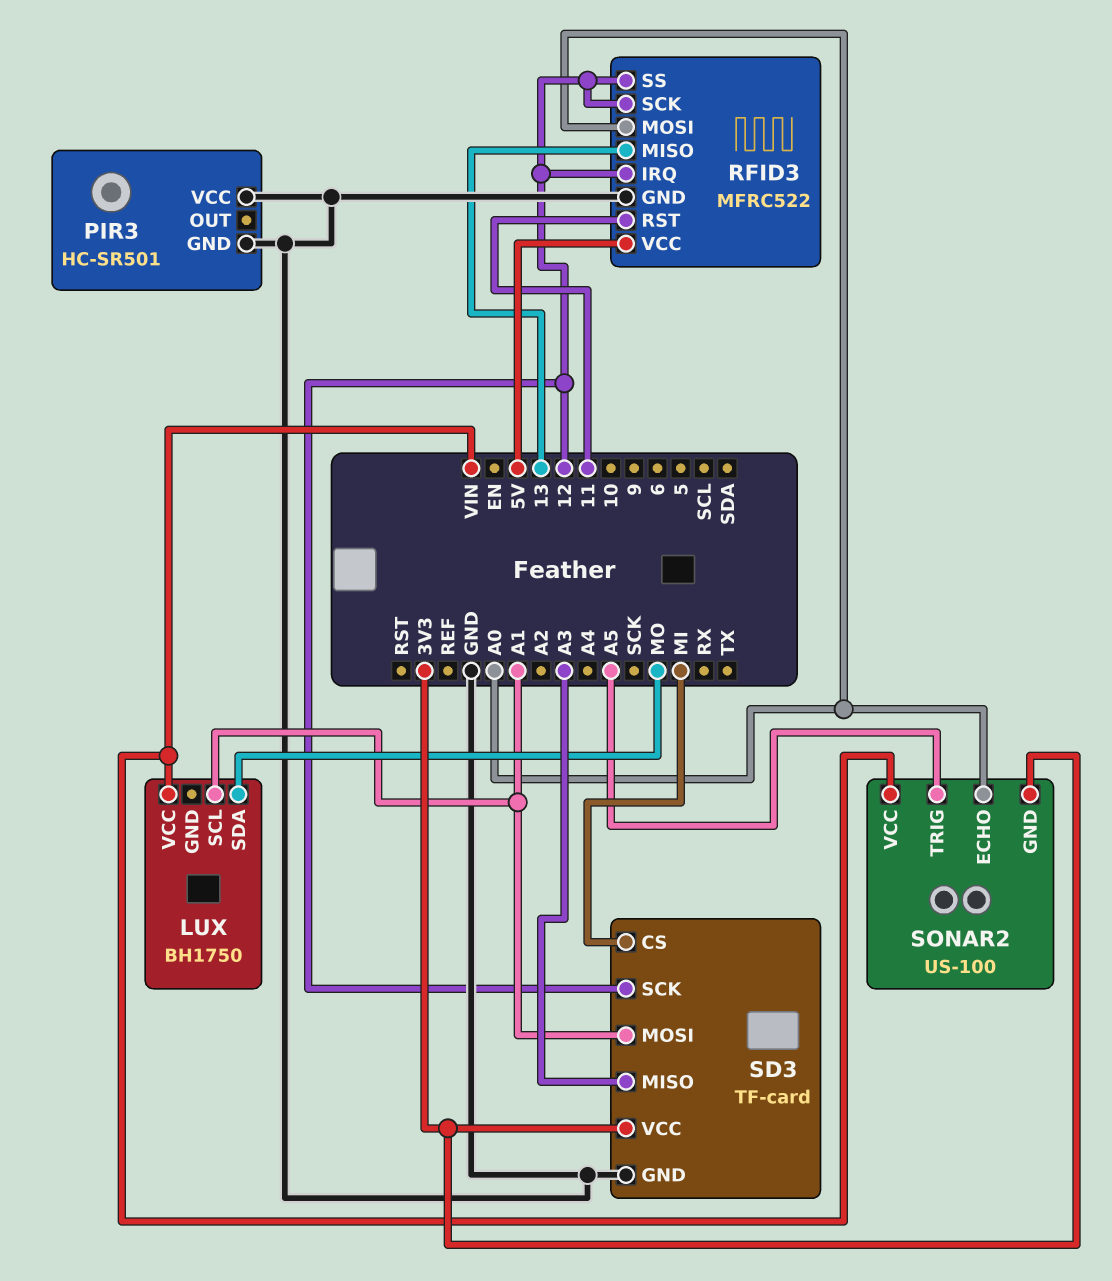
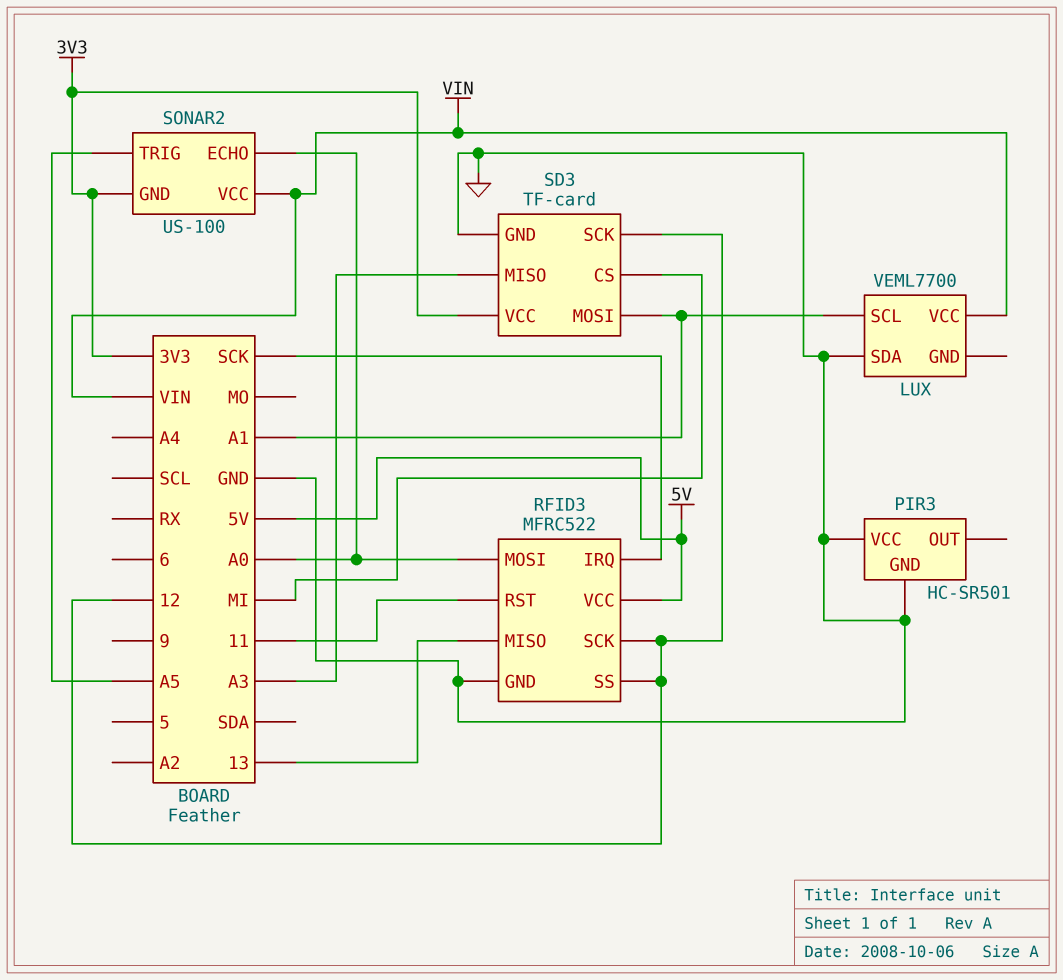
LUX: BH1750 -> VEML7700
LUX pin SDA: MO -> GND
RFID3 pin IRQ: 12 -> SCK

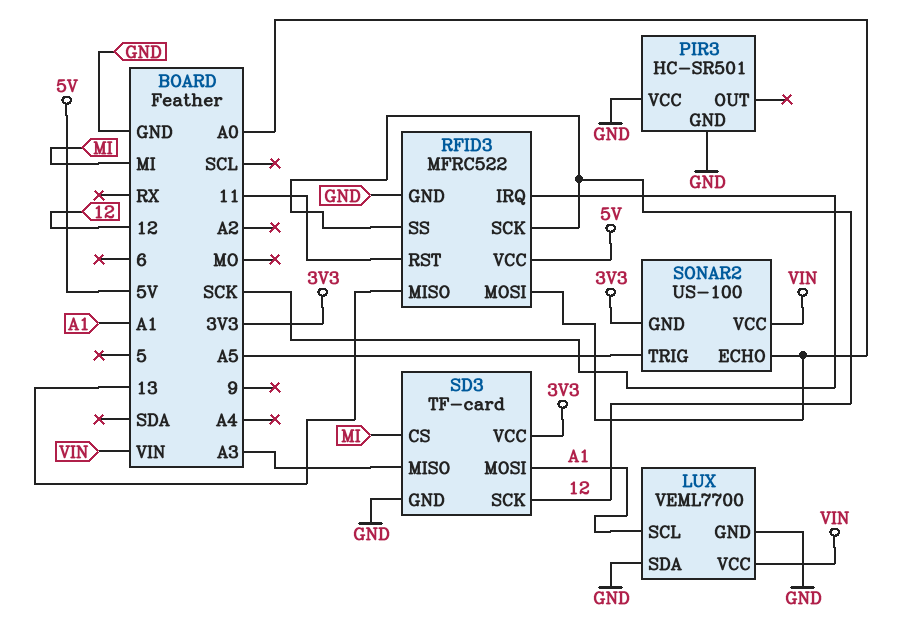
LUX pin GND: none -> GND

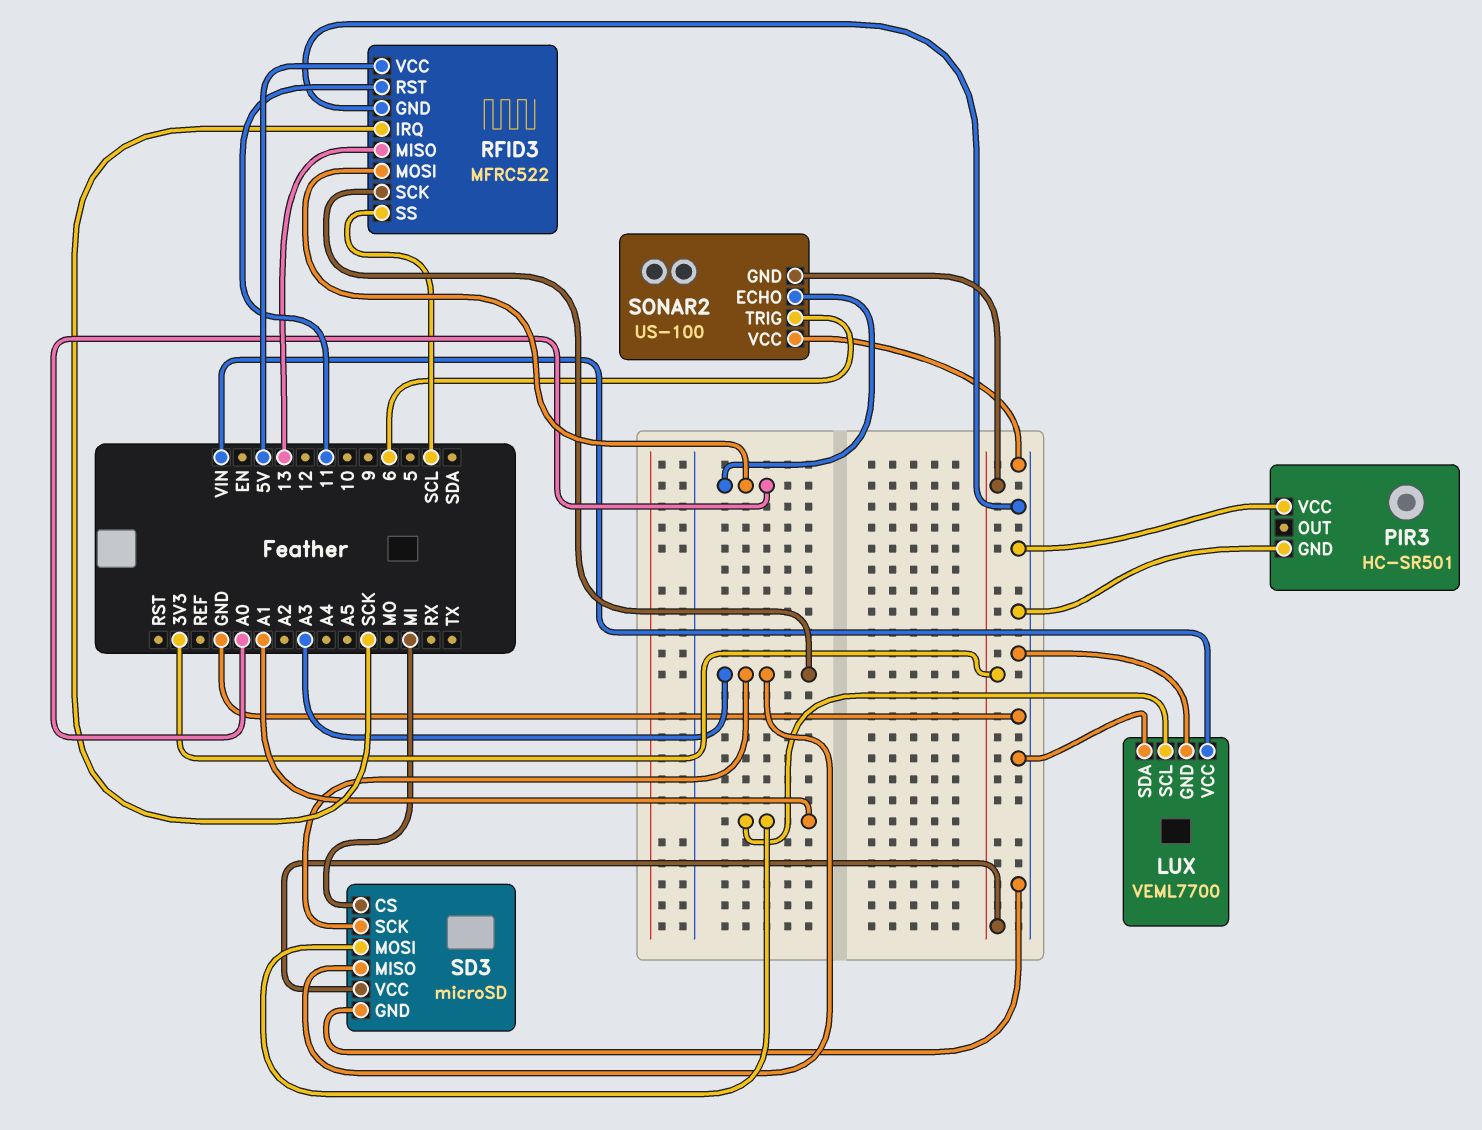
RFID3 pin SCK: 12 -> A3
RFID3 pin SS: 12 -> SCL
SD3: TF-card -> microSD
SD3 pin SCK: 12 -> A3
SONAR2 pin TRIG: A5 -> 6
SONAR2 pin VCC: VIN -> GND

